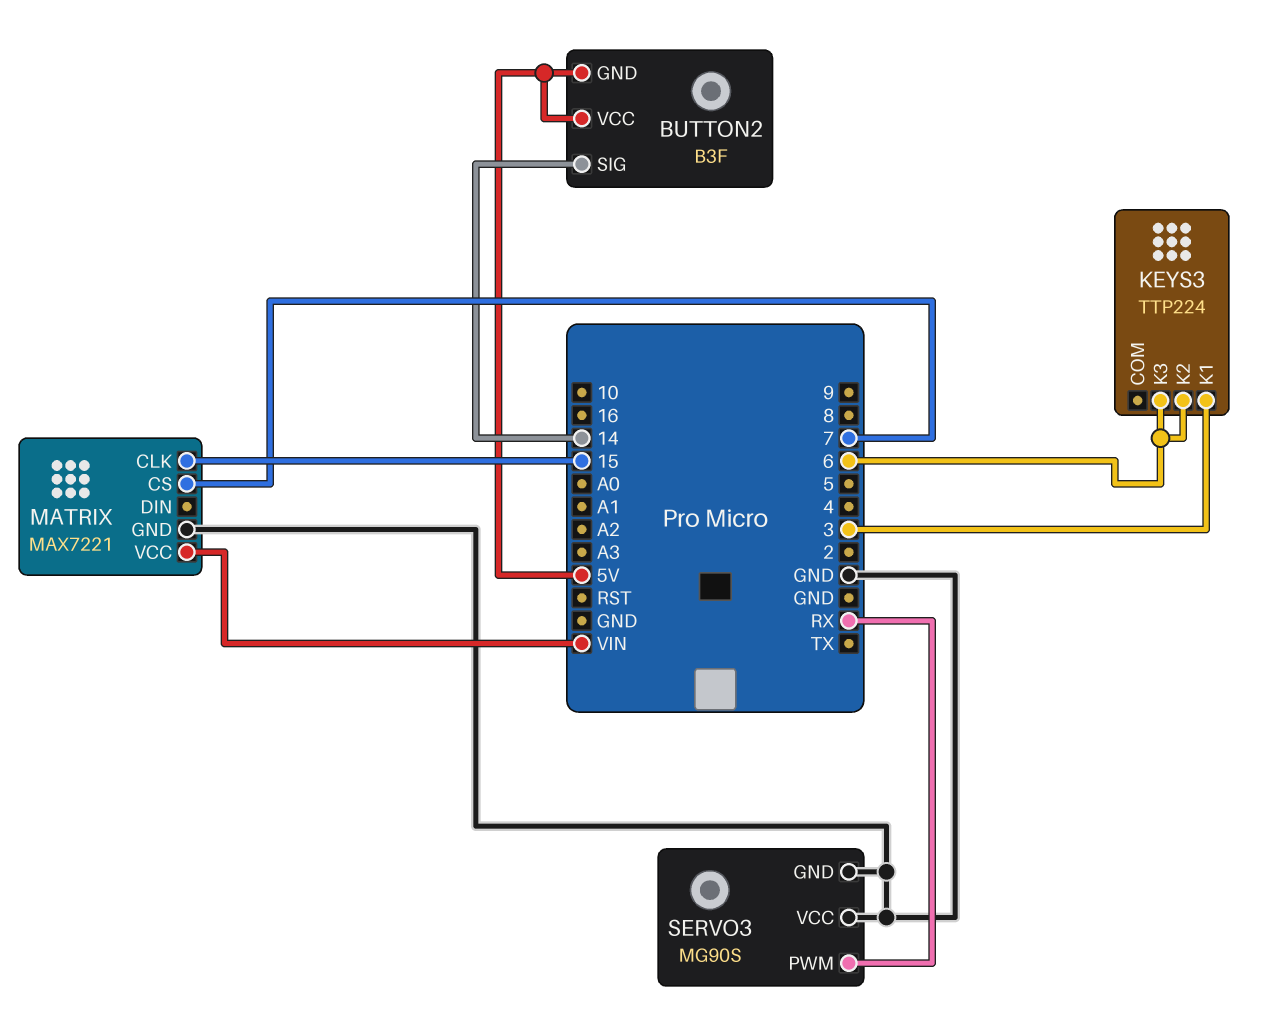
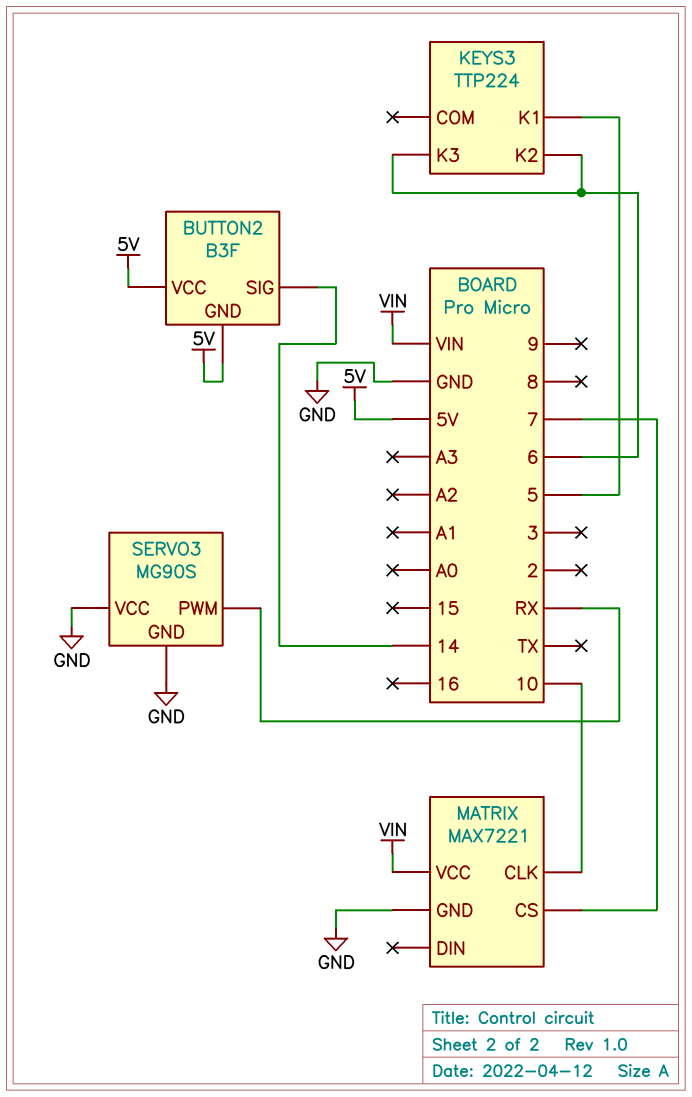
KEYS3 pin K1: 3 -> 5
MATRIX pin CLK: 15 -> 10

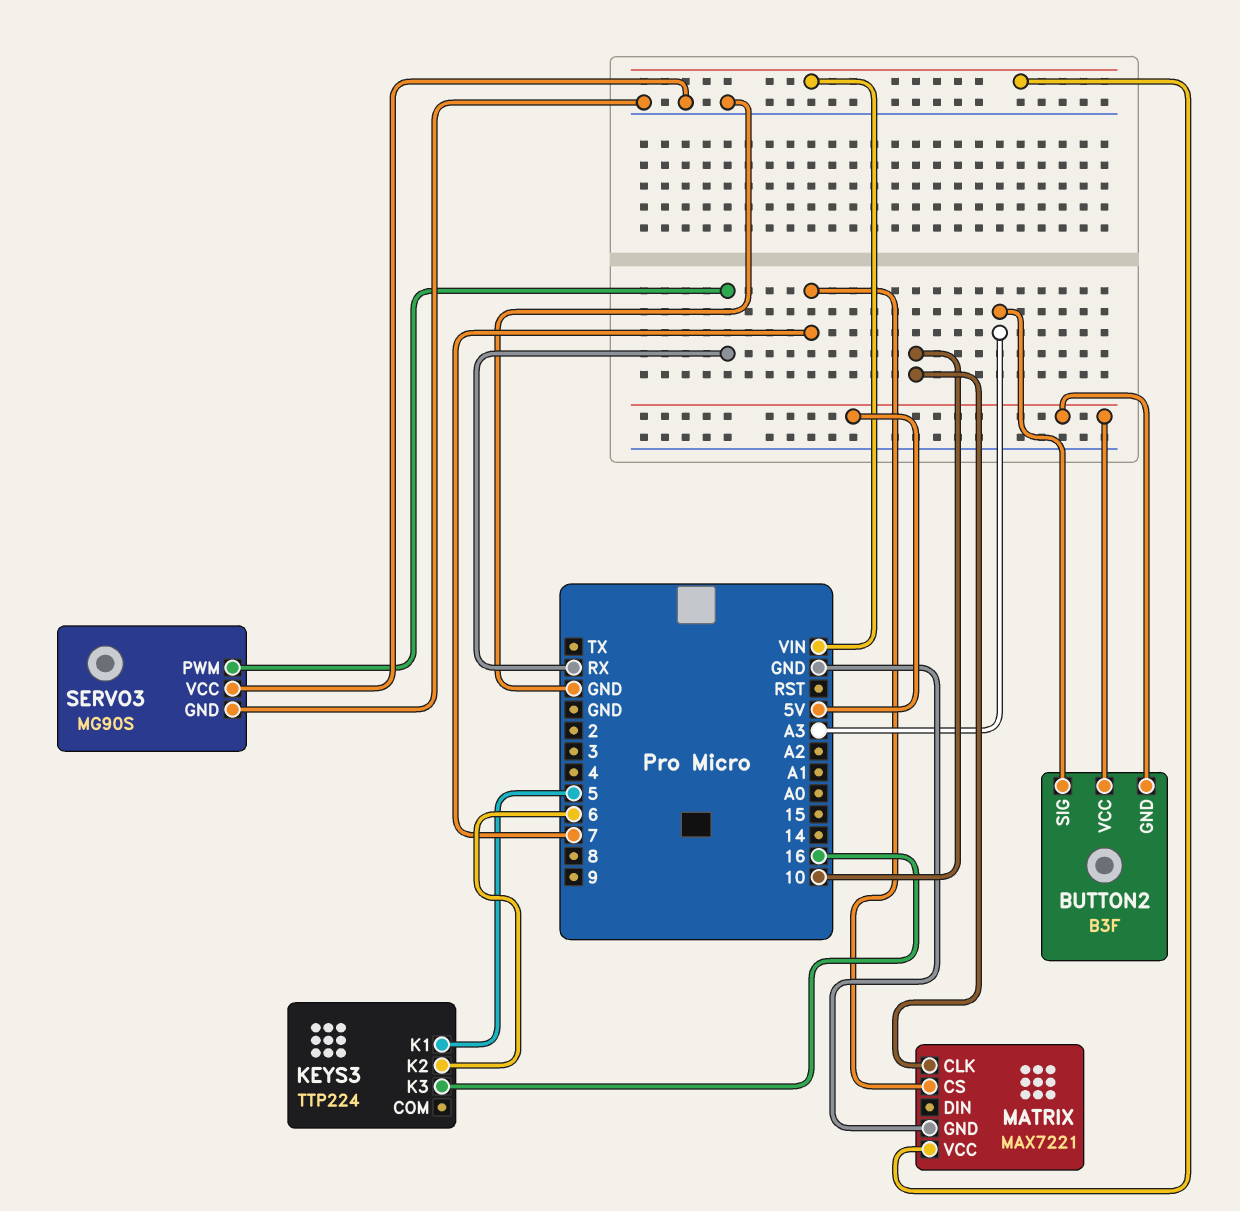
BUTTON2 pin SIG: 14 -> A3
KEYS3 pin K3: 6 -> 16

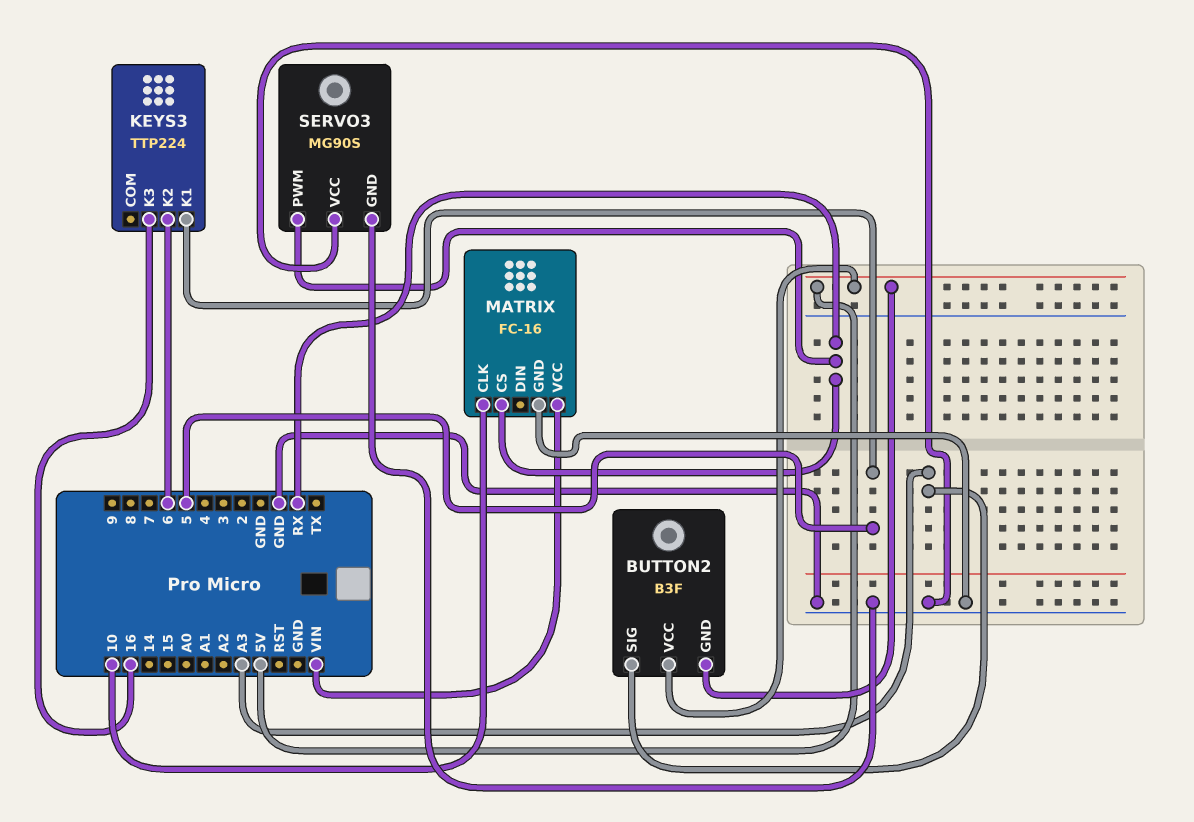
MATRIX: MAX7221 -> FC-16
MATRIX pin CS: 7 -> RX

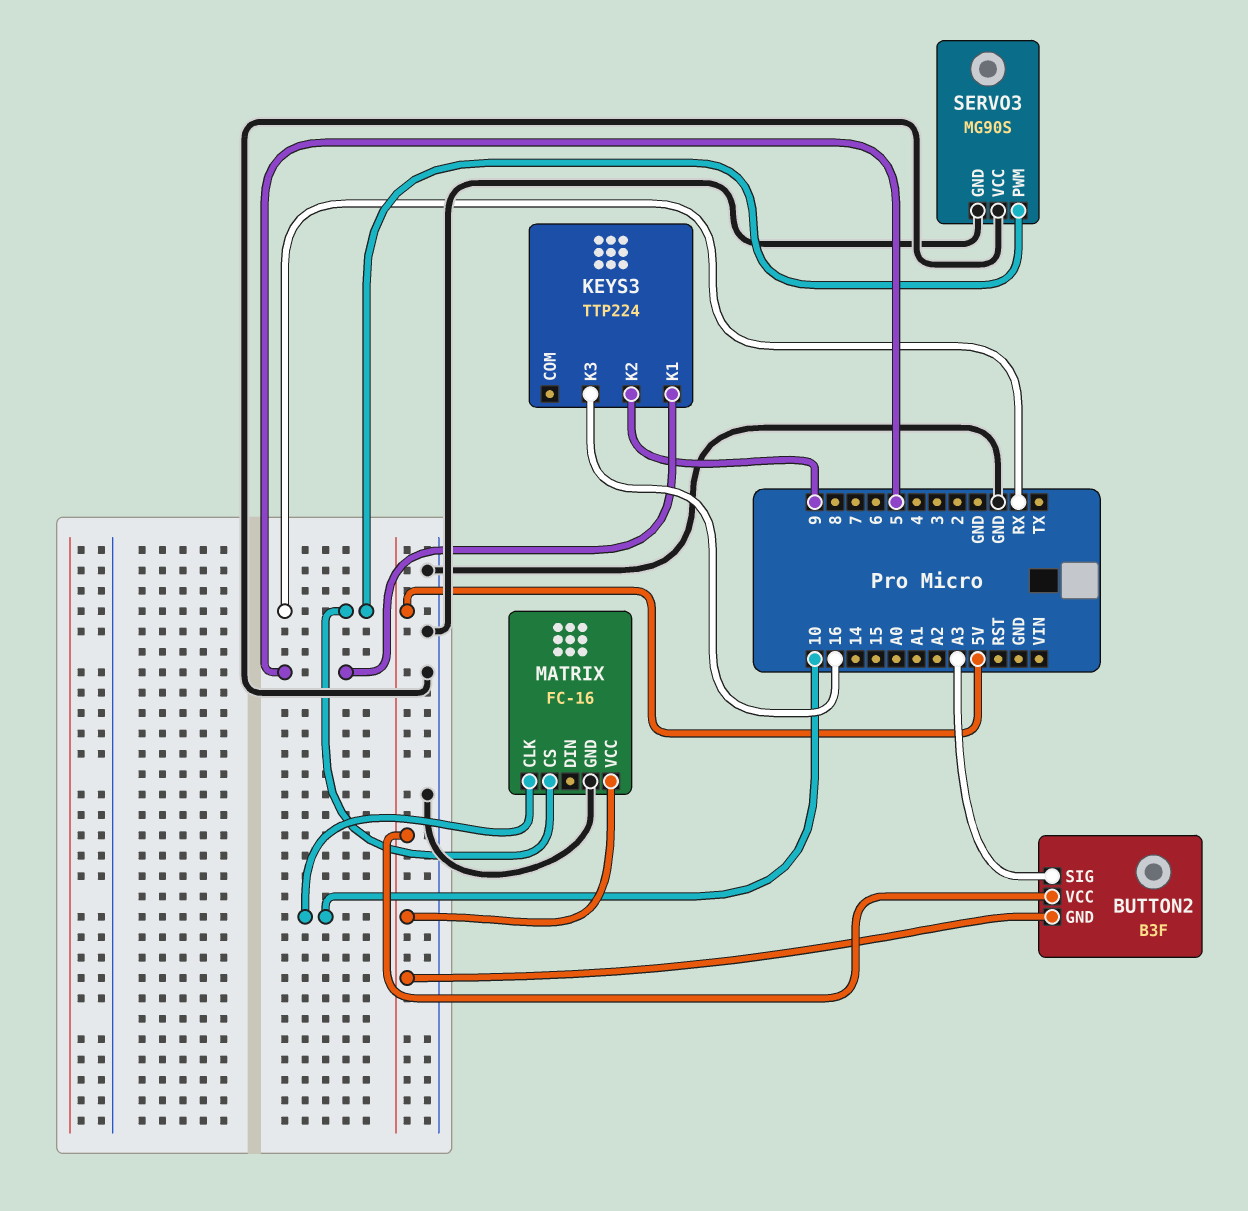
KEYS3 pin K2: 6 -> 9
MATRIX pin VCC: VIN -> 5V

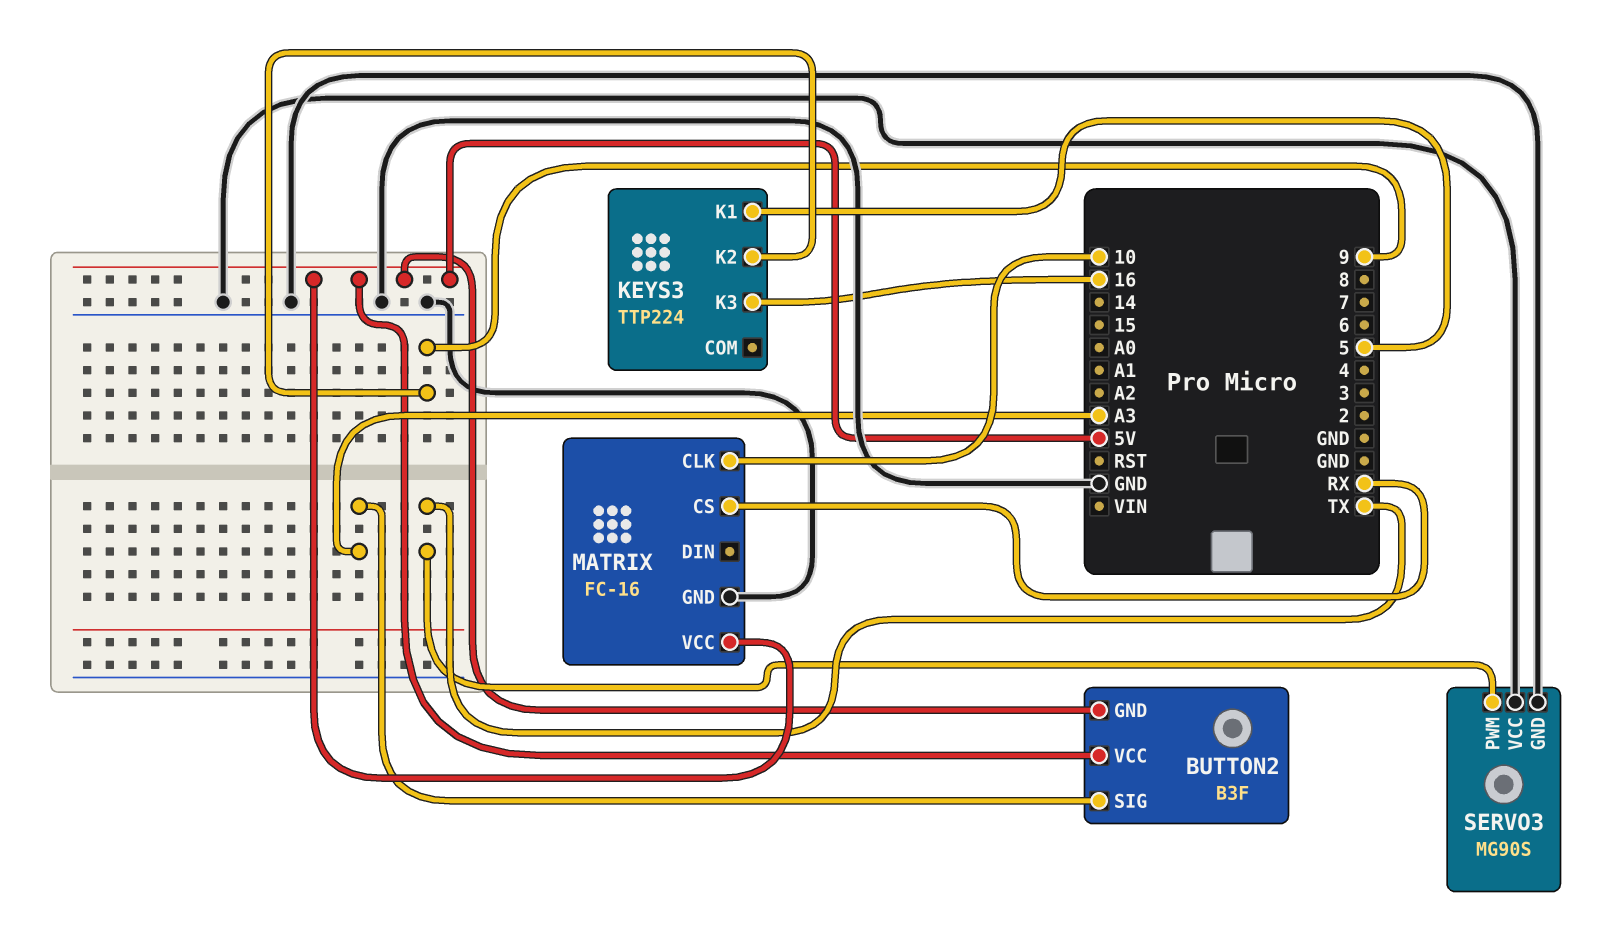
SERVO3 pin PWM: RX -> TX

